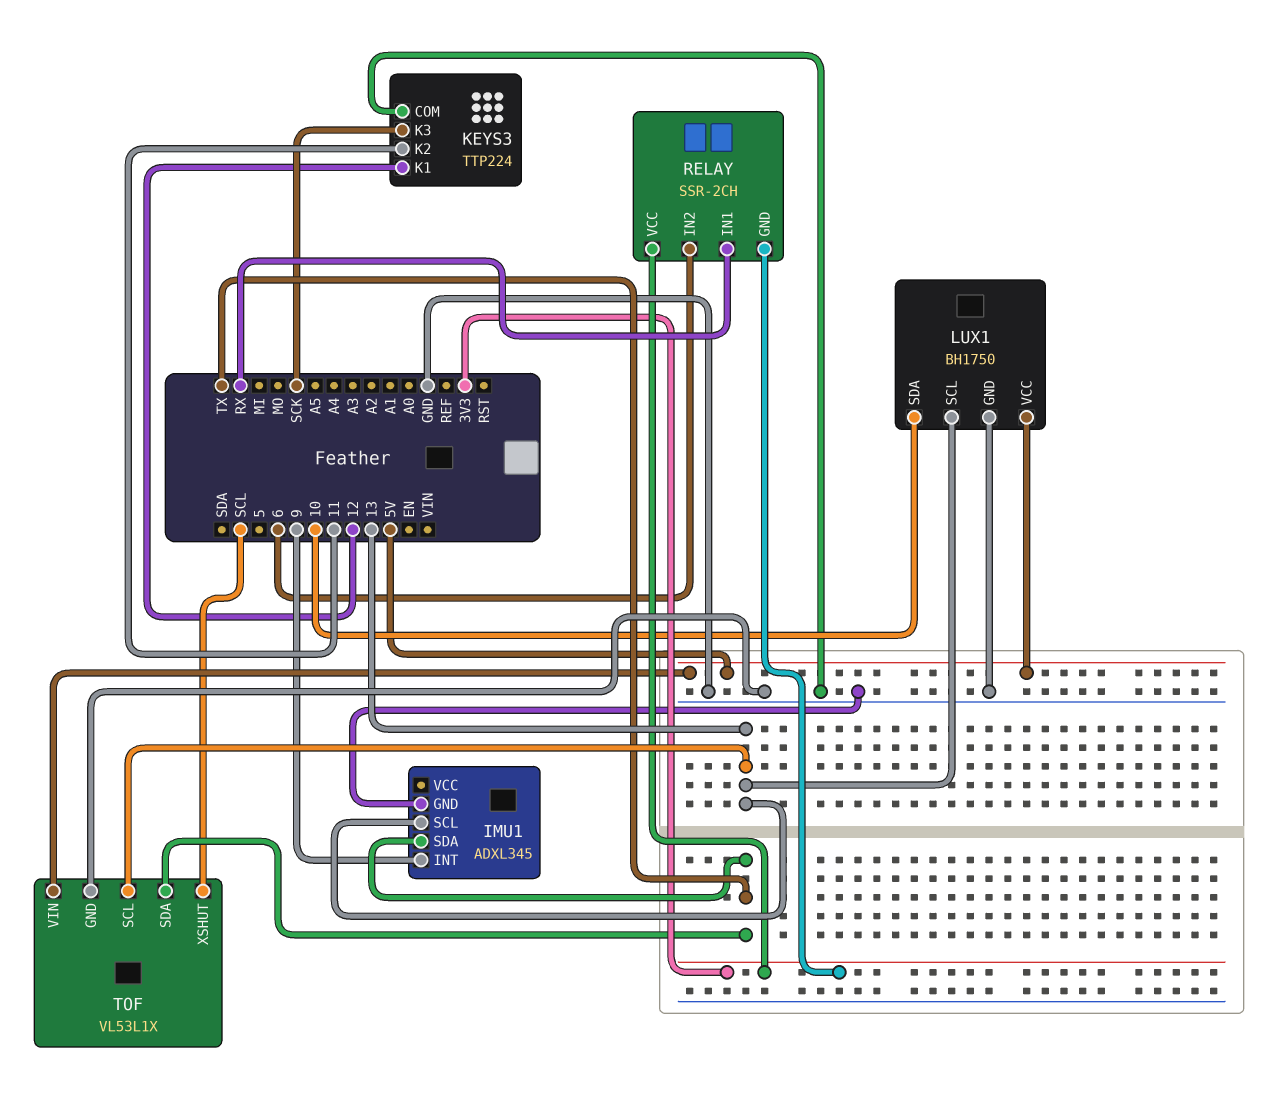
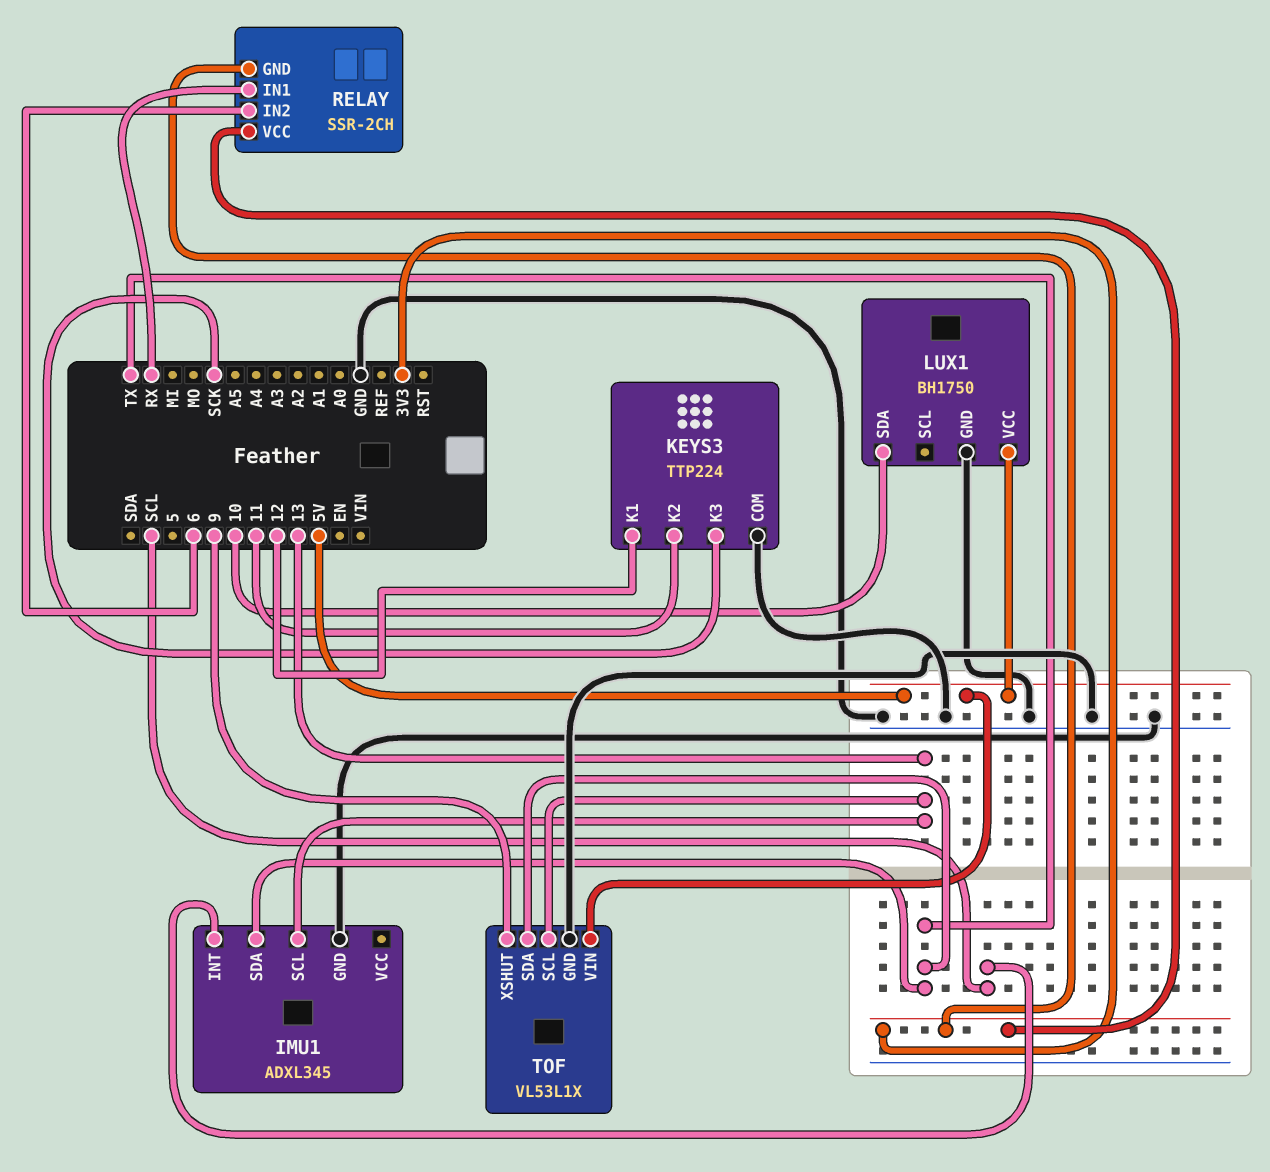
IMU1 pin INT: 9 -> SCL
LUX1 pin SCL: 13 -> none
TOF pin XSHUT: SCL -> 9

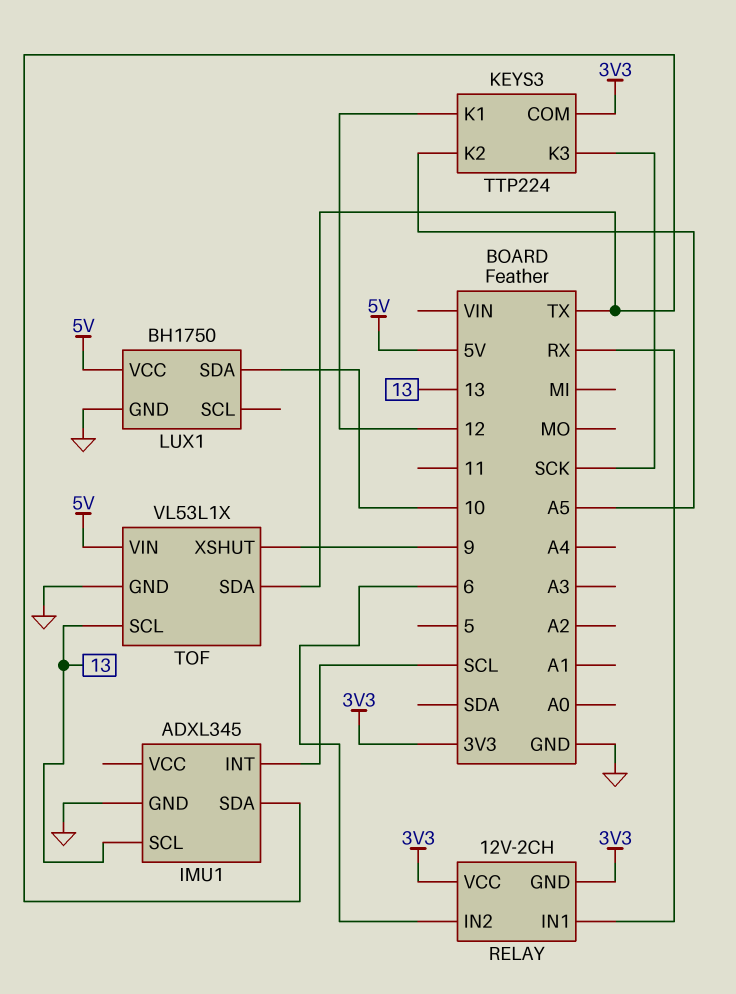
KEYS3 pin COM: GND -> 3V3
KEYS3 pin K2: 11 -> A5
RELAY: SSR-2CH -> 12V-2CH

